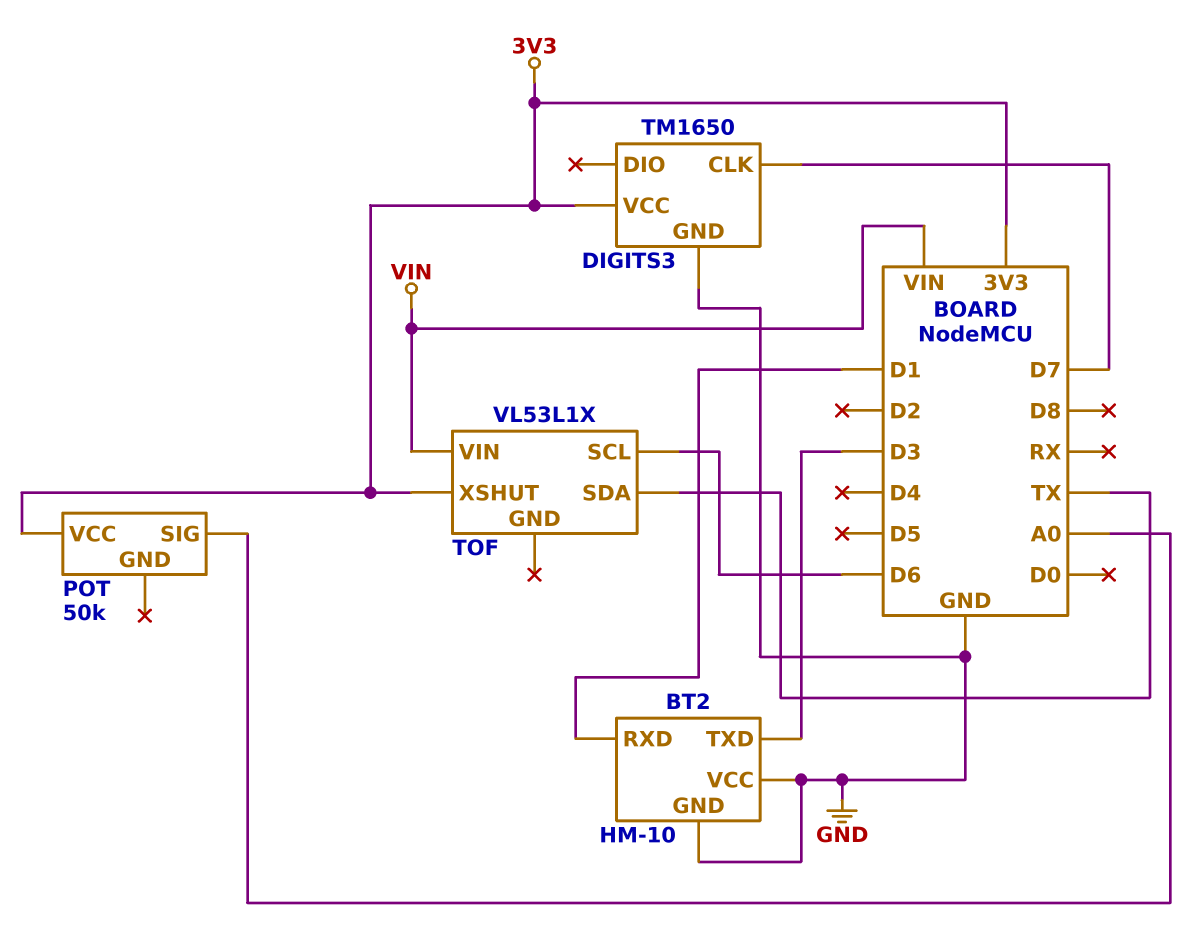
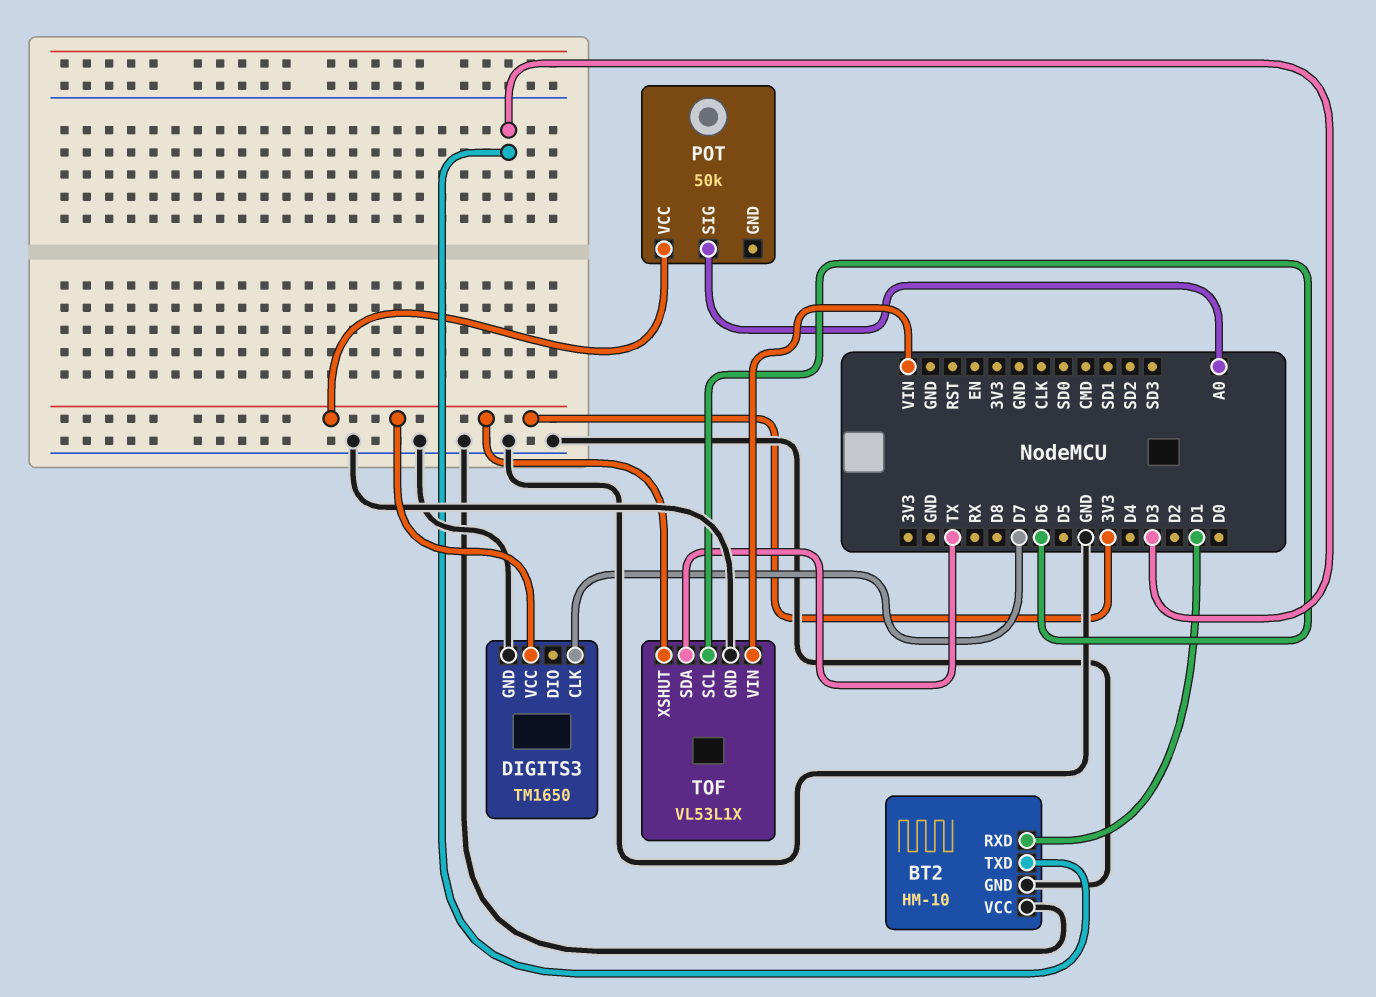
TOF pin GND: none -> GND

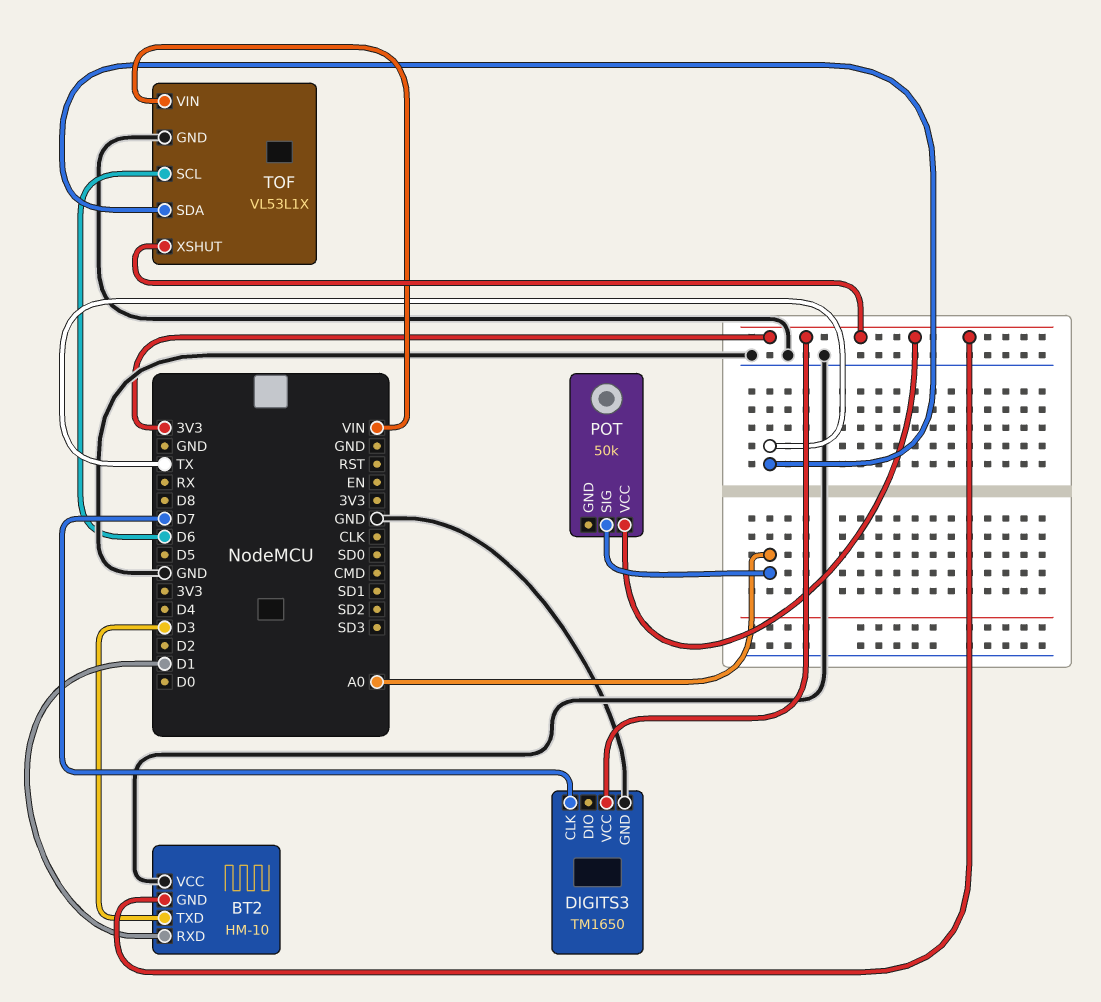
BT2 pin GND: GND -> 3V3

